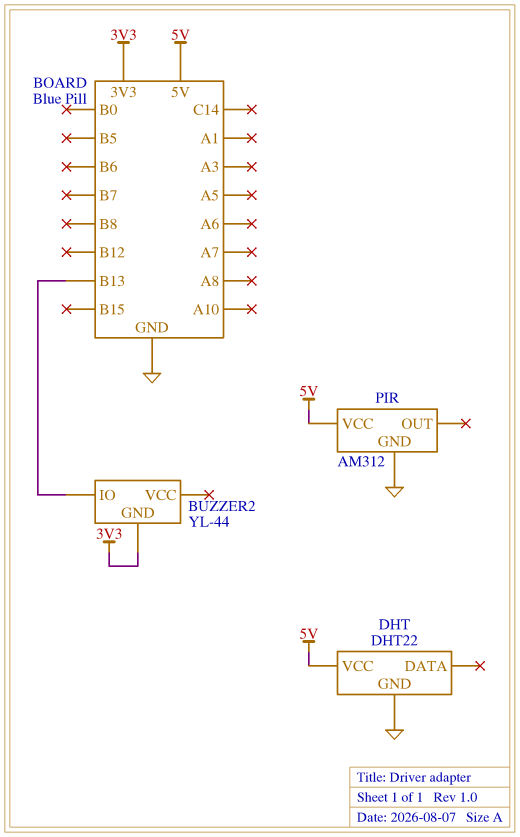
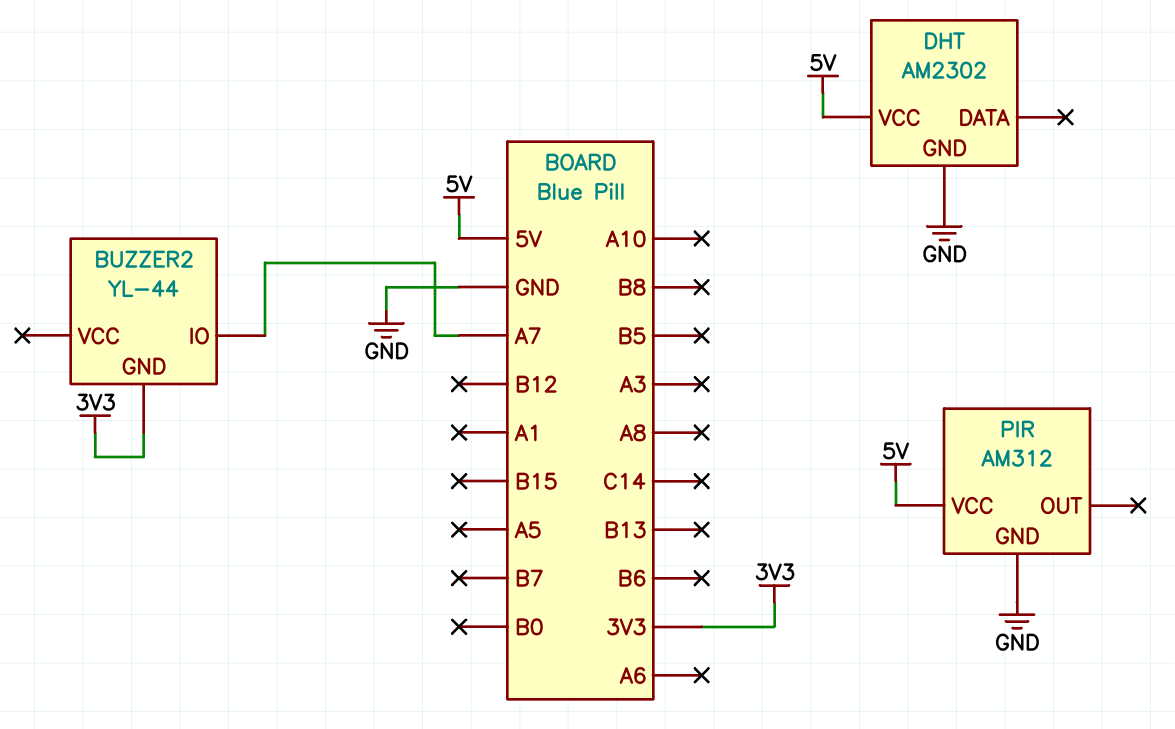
BUZZER2 pin IO: B13 -> A7
DHT: DHT22 -> AM2302

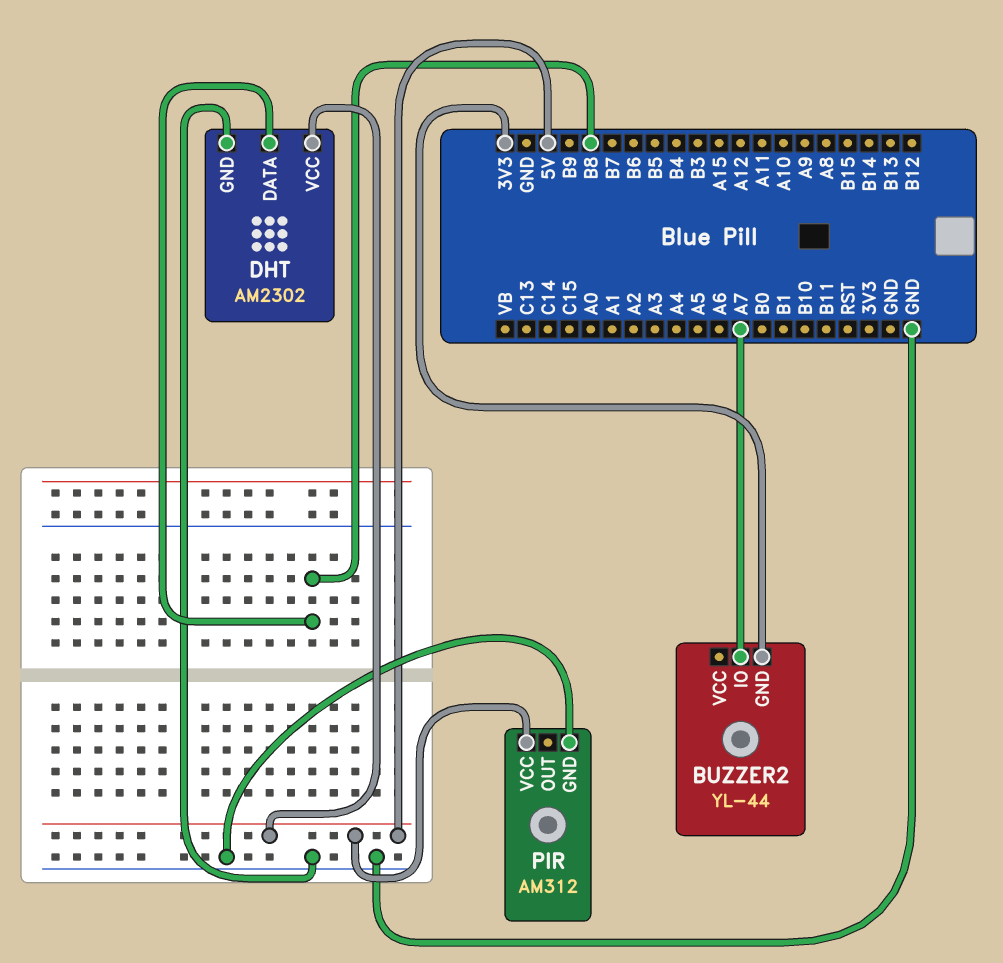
DHT pin DATA: none -> B8

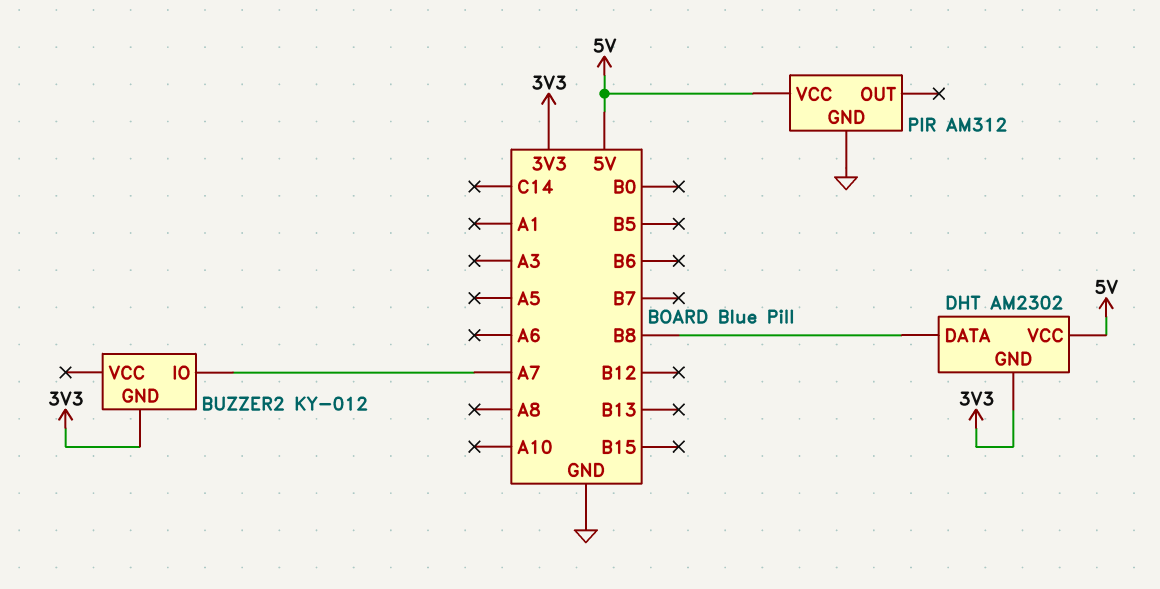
BUZZER2: YL-44 -> KY-012
DHT pin GND: GND -> 3V3

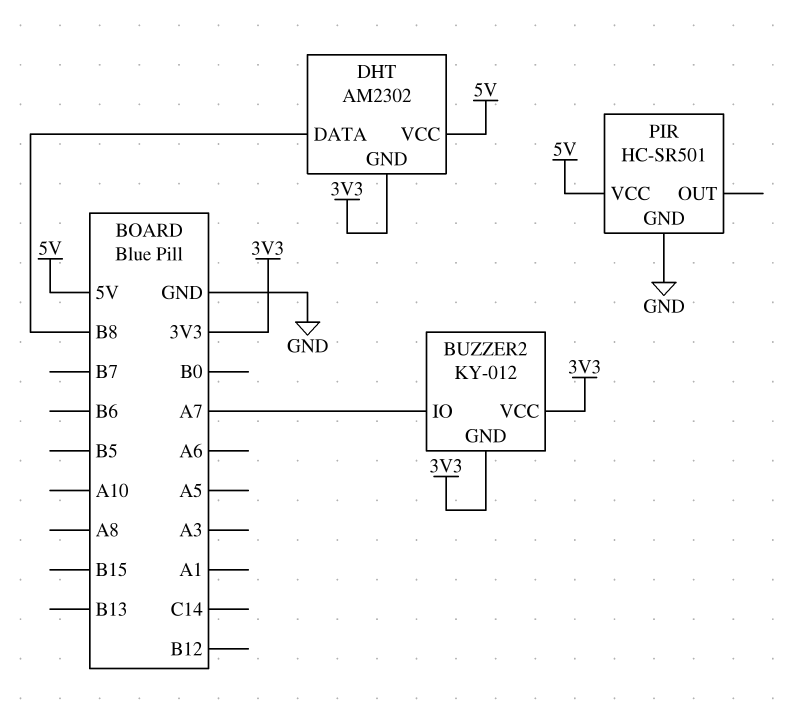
BUZZER2 pin VCC: none -> 3V3
PIR: AM312 -> HC-SR501

